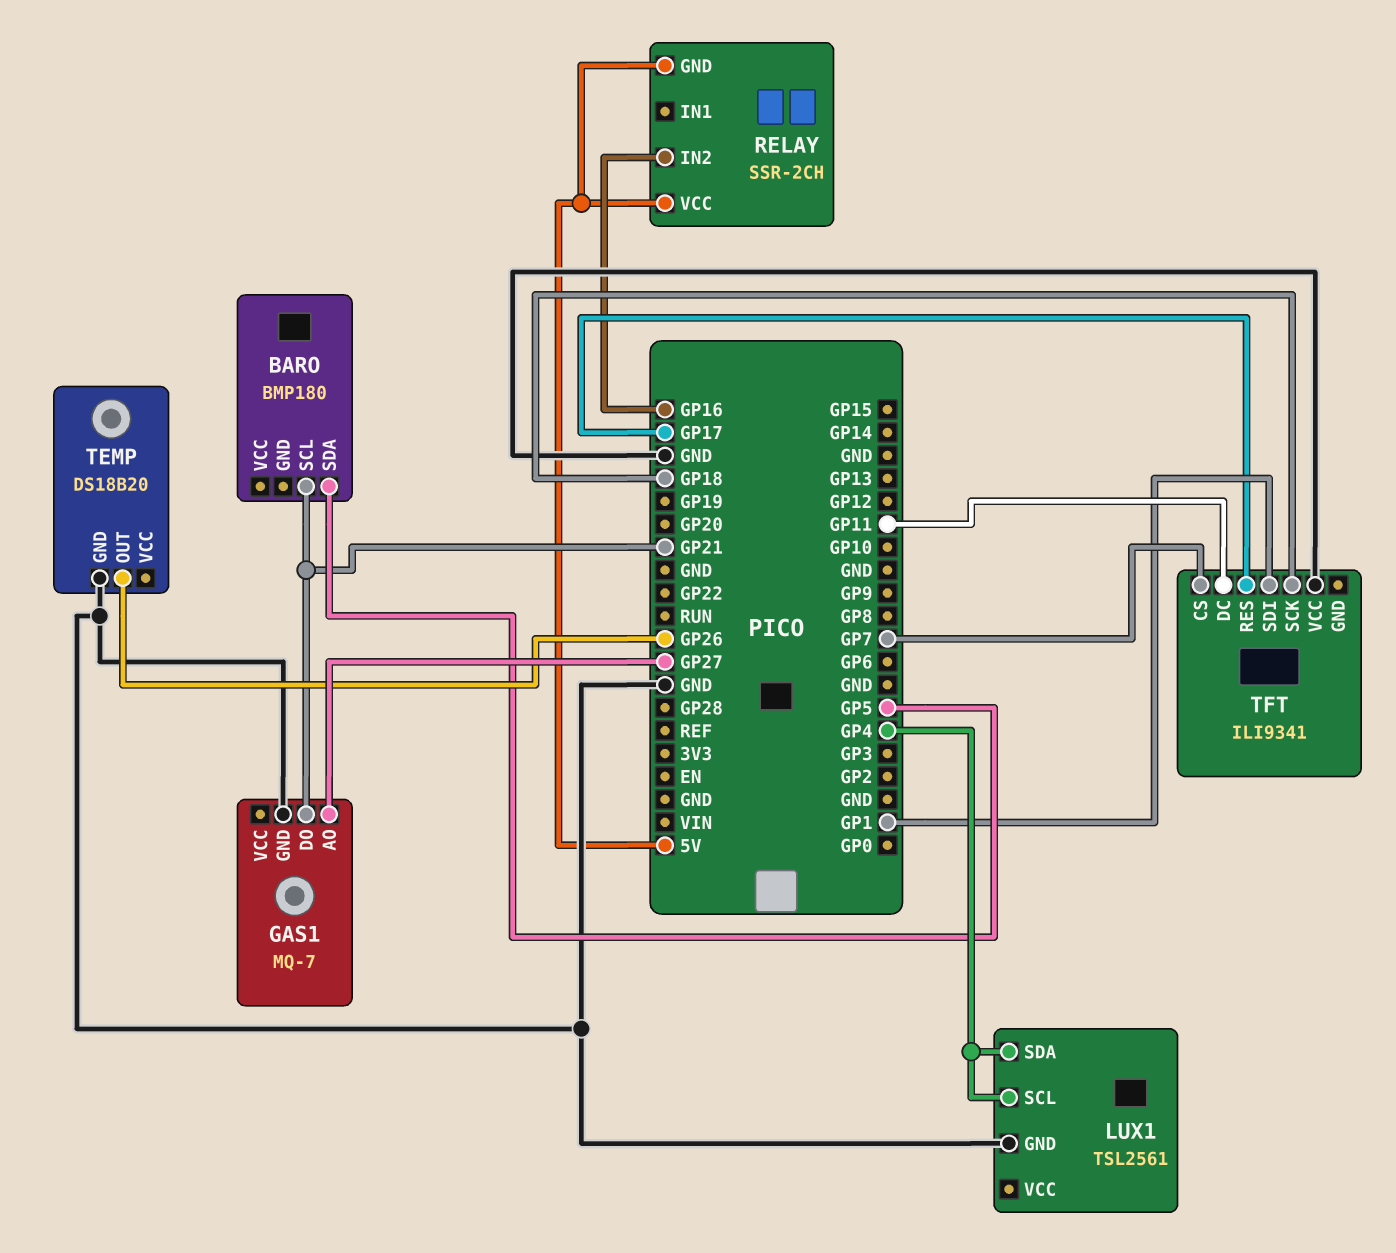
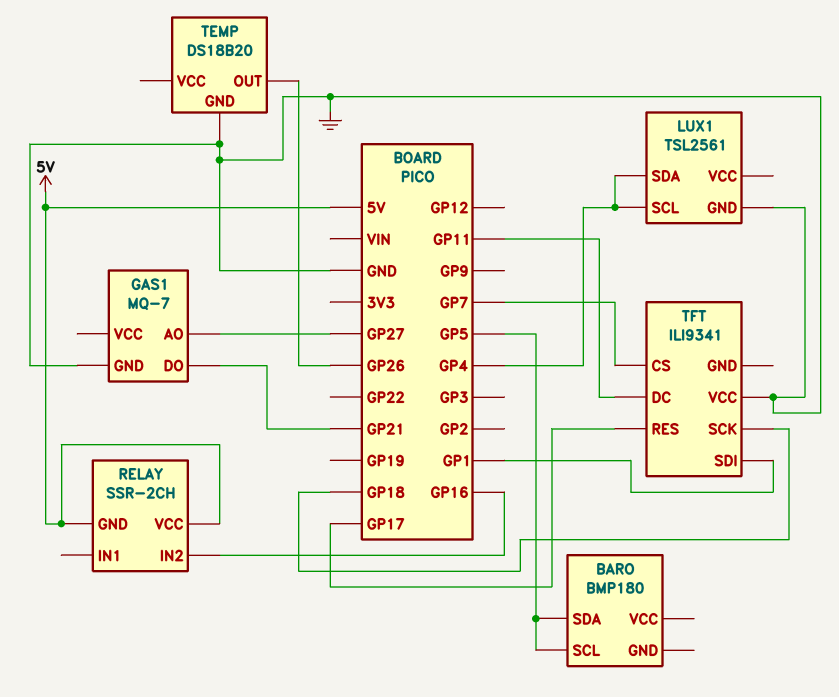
BARO pin SCL: GP21 -> GP5

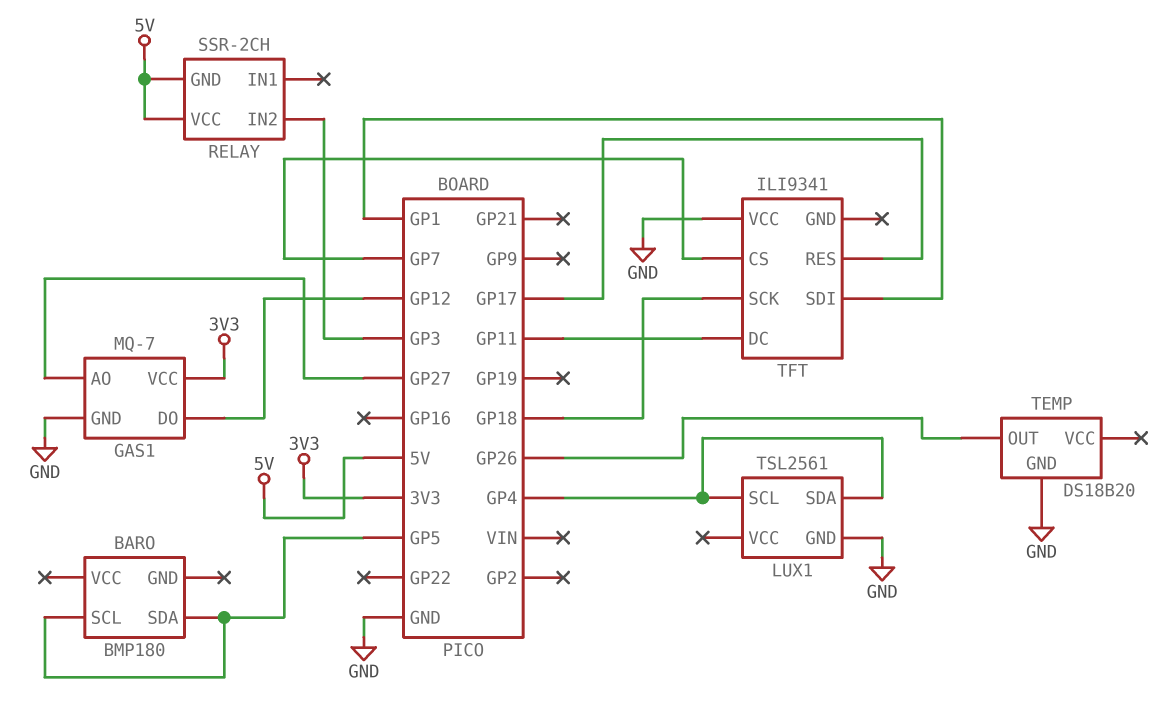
GAS1 pin DO: GP21 -> GP12
GAS1 pin VCC: none -> 3V3
RELAY pin IN2: GP16 -> GP3

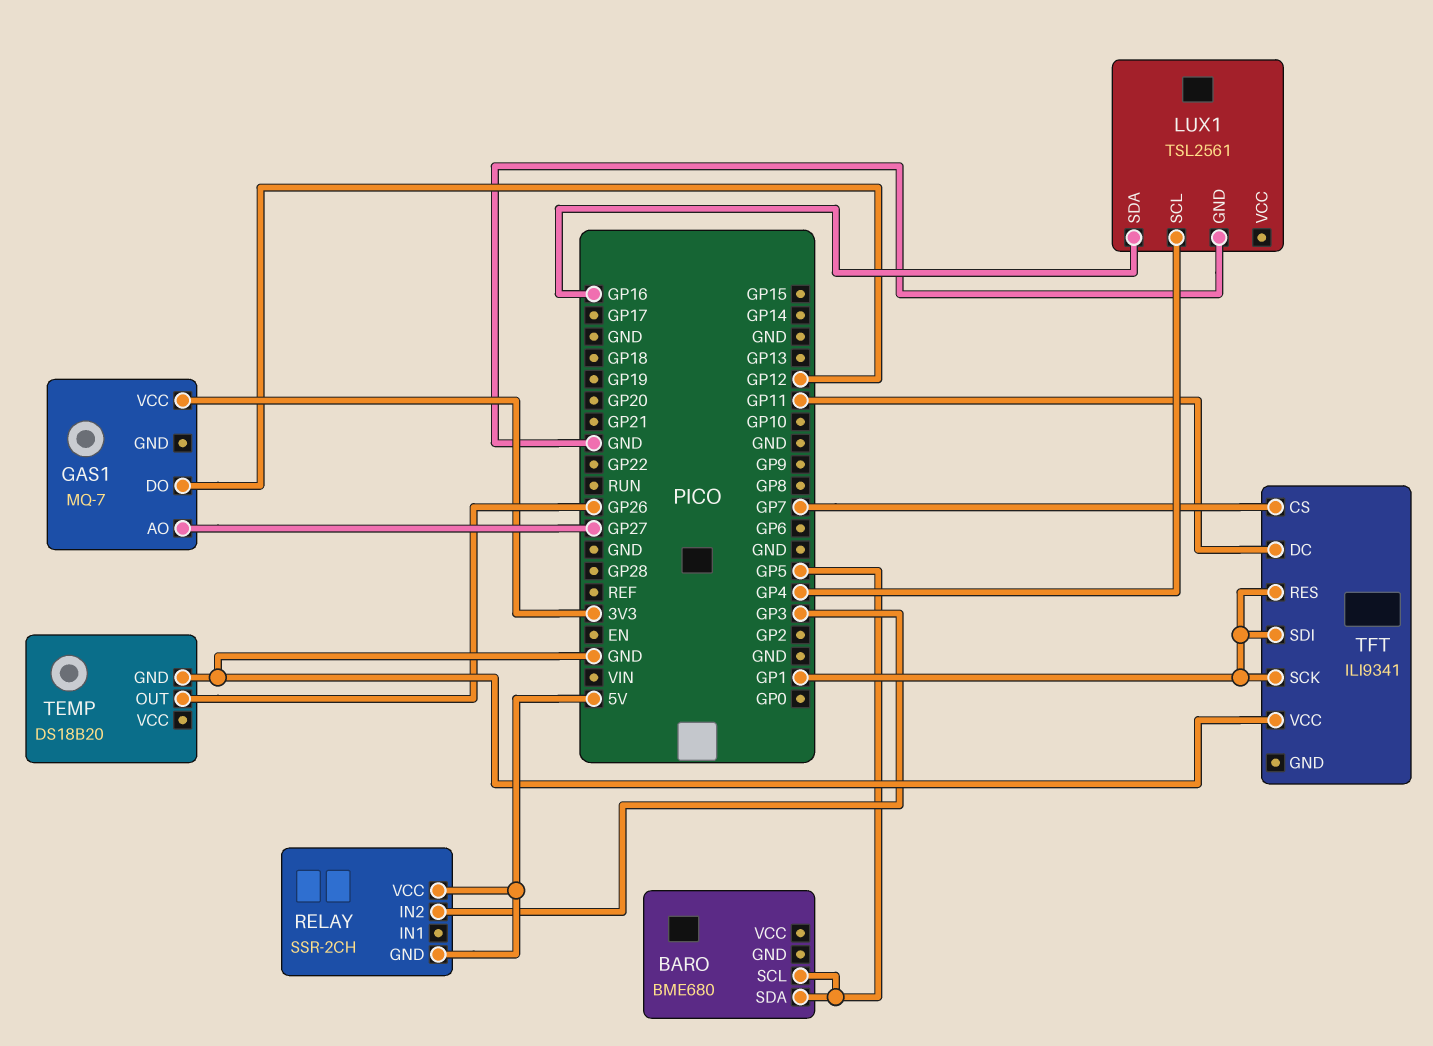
BARO: BMP180 -> BME680
GAS1 pin GND: GND -> none
LUX1 pin SDA: GP4 -> GP16
TFT pin RES: GP17 -> GP1
TFT pin SCK: GP18 -> GP1

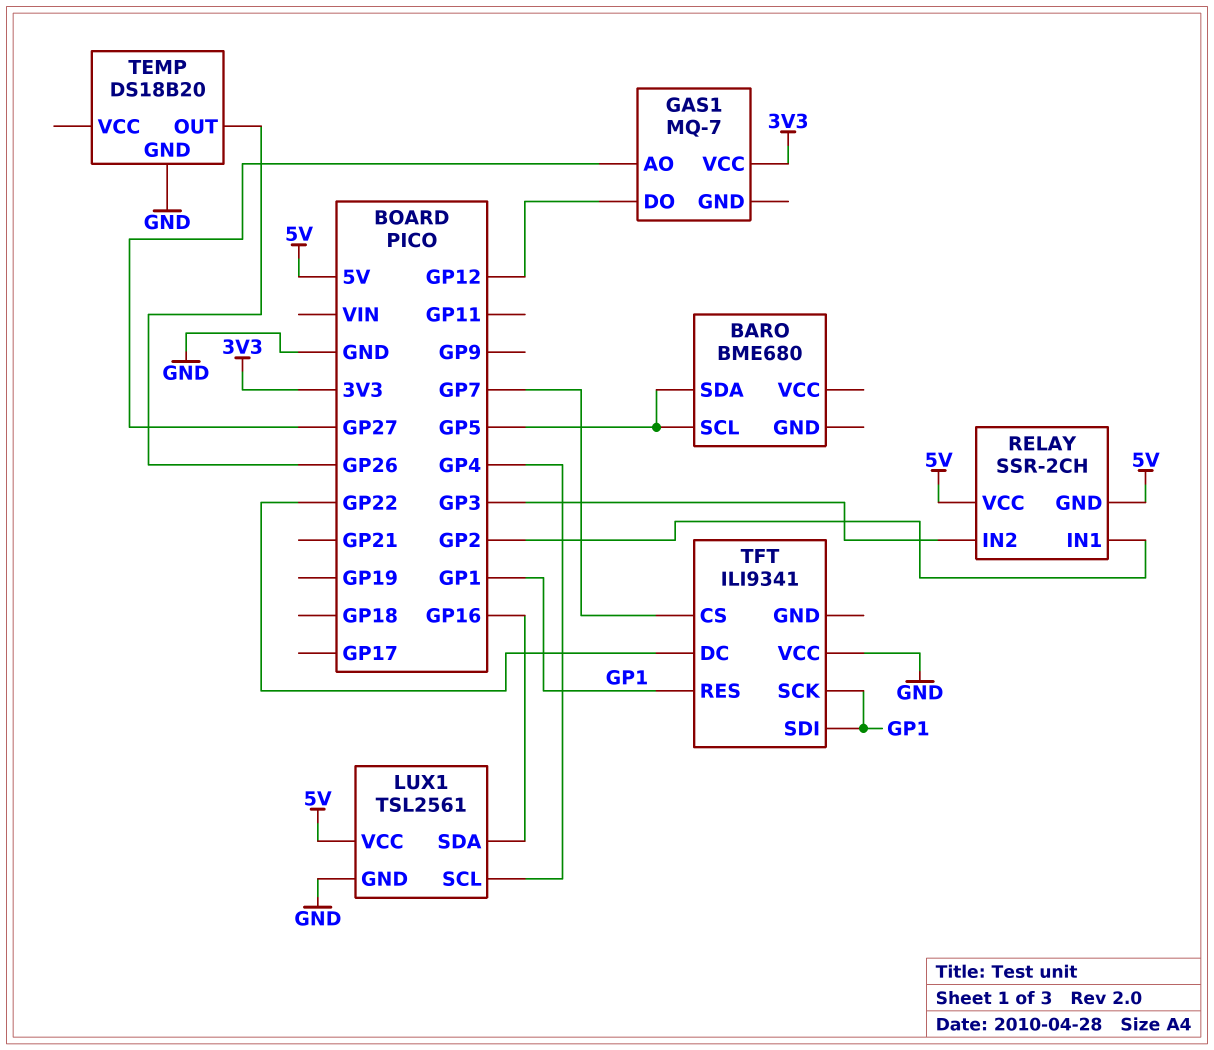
LUX1 pin VCC: none -> 5V
RELAY pin IN1: none -> GP2
TFT pin DC: GP11 -> GP22

